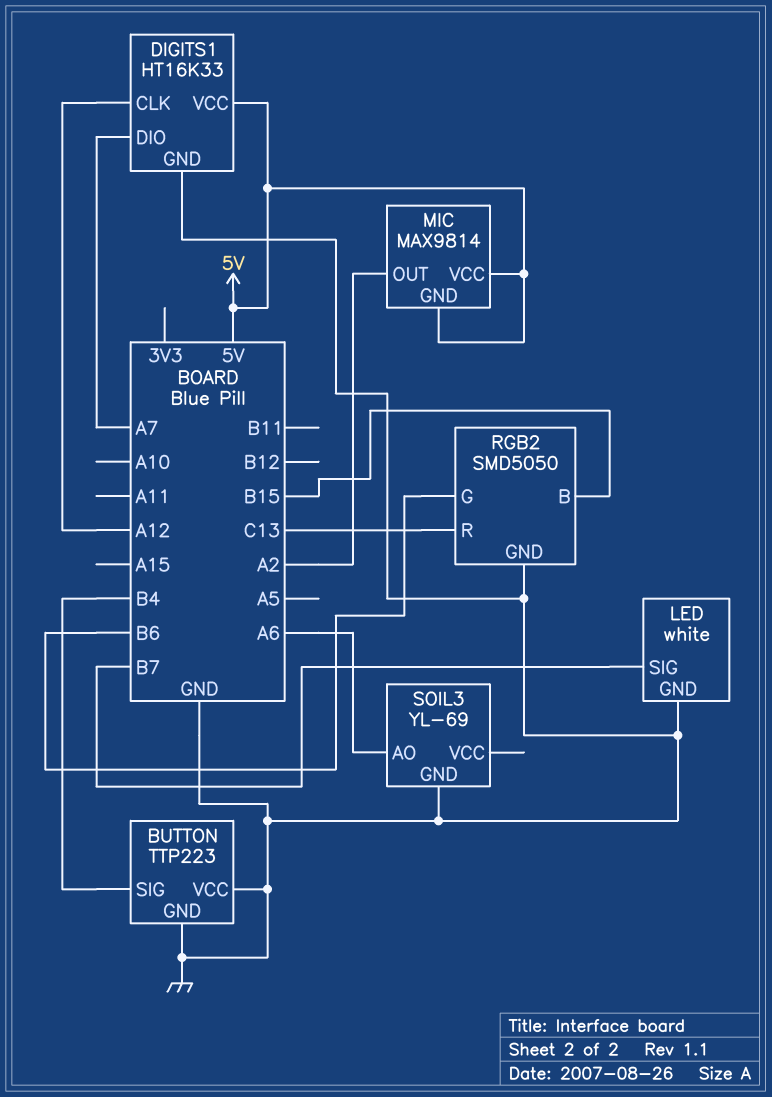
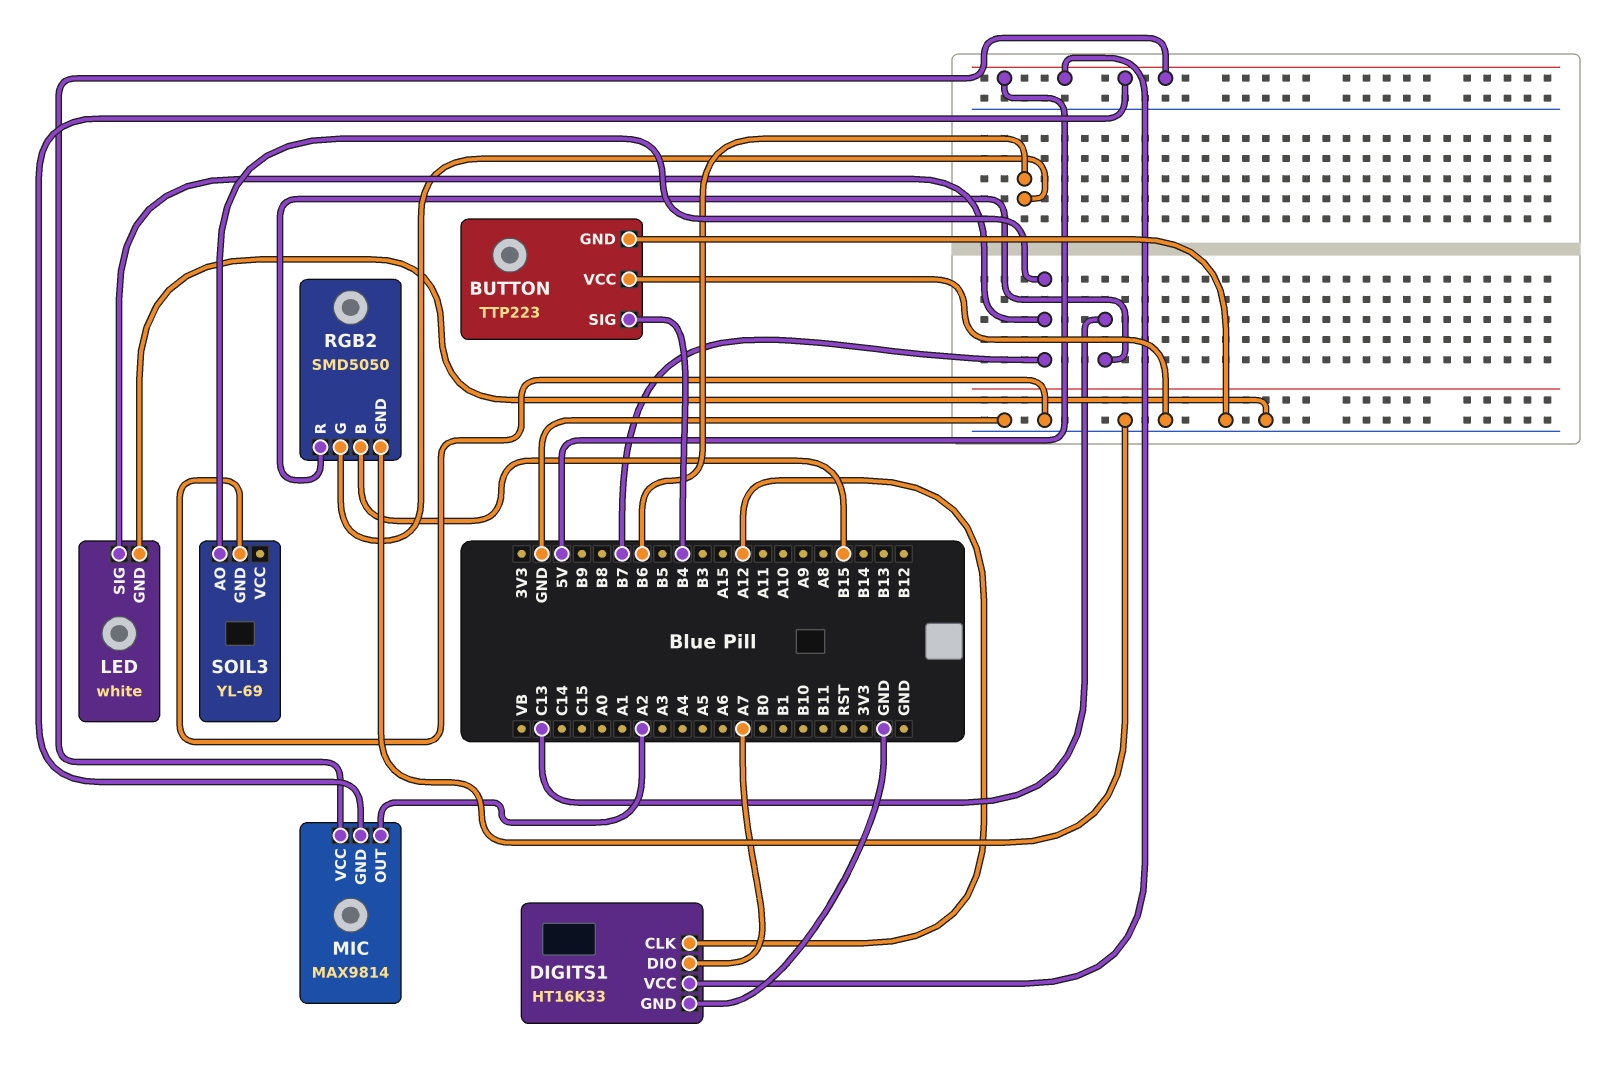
SOIL3 pin AO: A6 -> B7

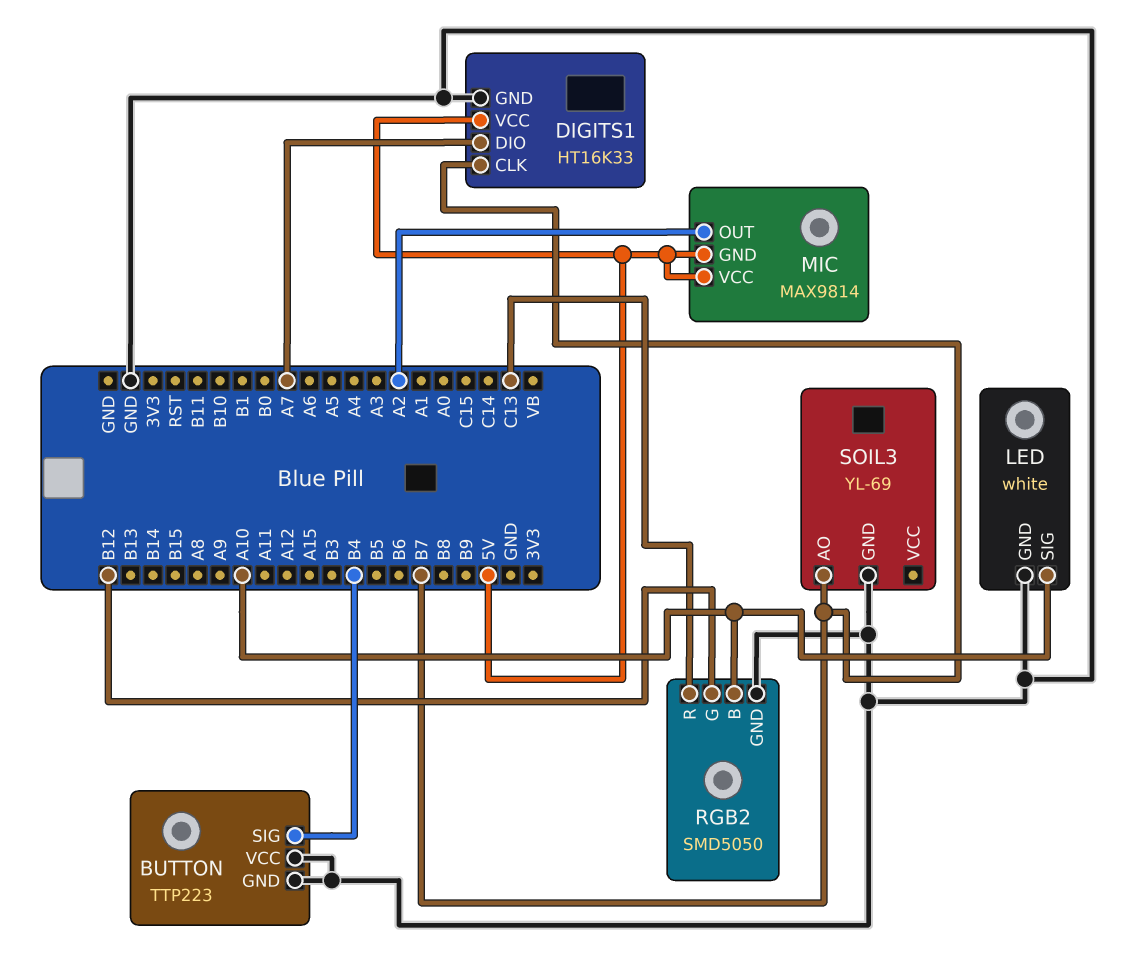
DIGITS1 pin CLK: A12 -> B7
LED pin SIG: B7 -> A10
RGB2 pin B: B15 -> A10
RGB2 pin G: B6 -> B12

